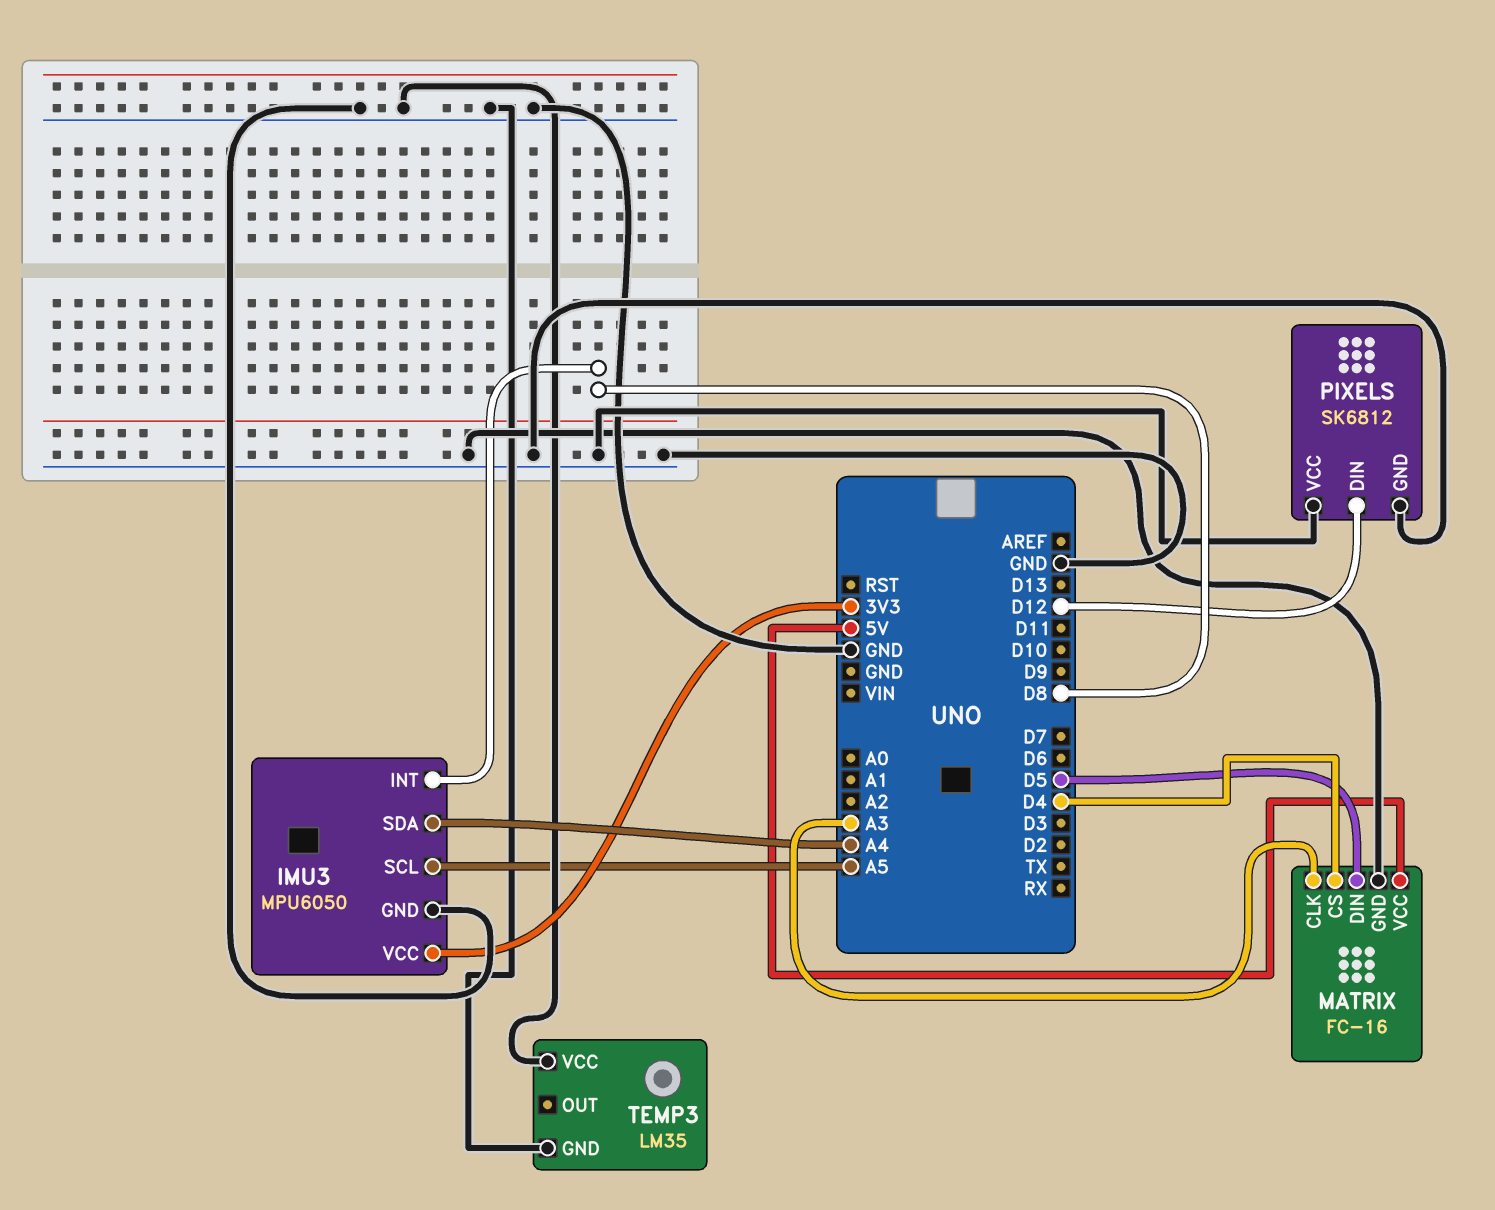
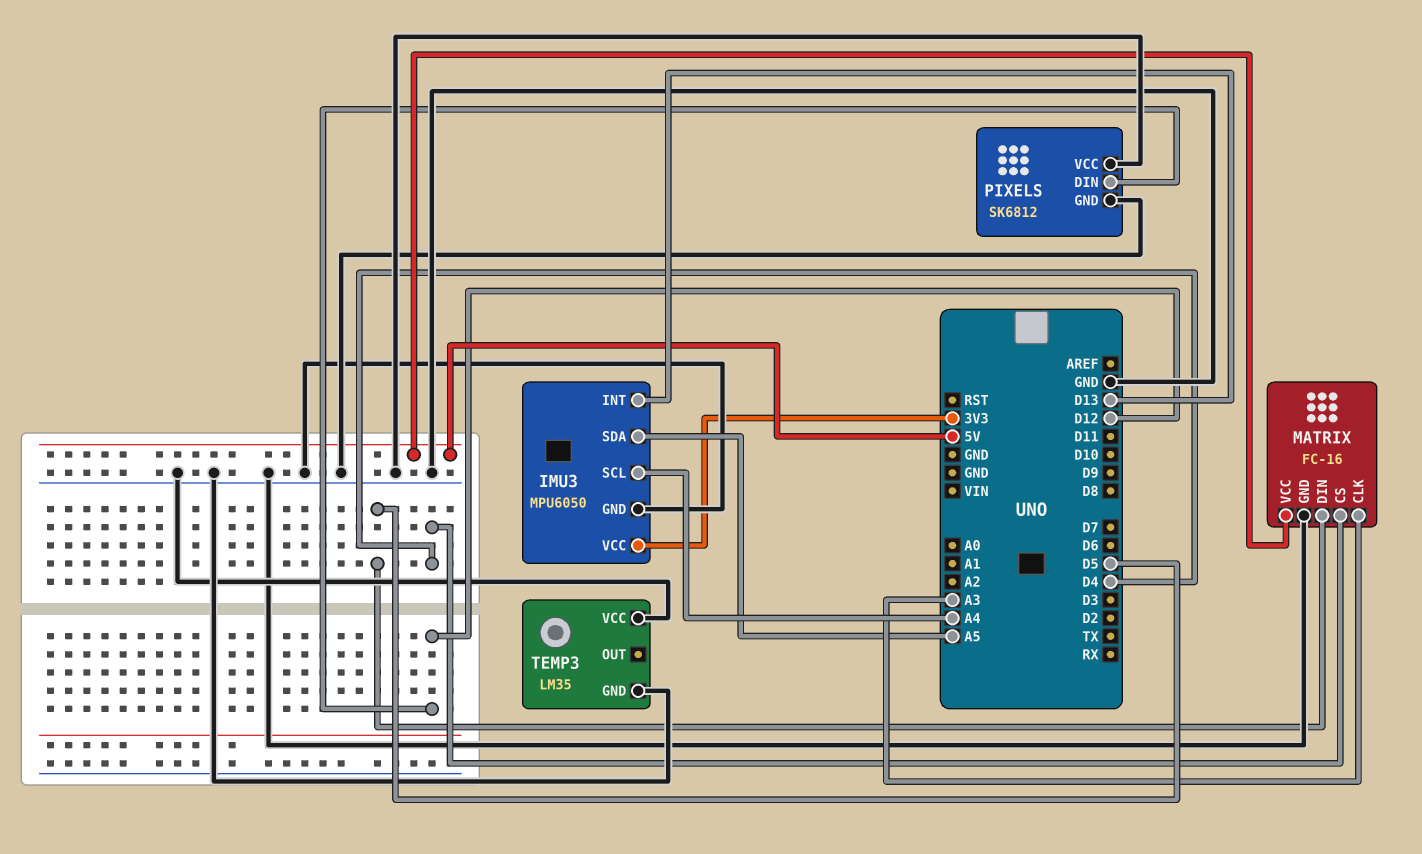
IMU3 pin INT: D8 -> D13
IMU3 pin SCL: A5 -> A4
IMU3 pin SDA: A4 -> A5

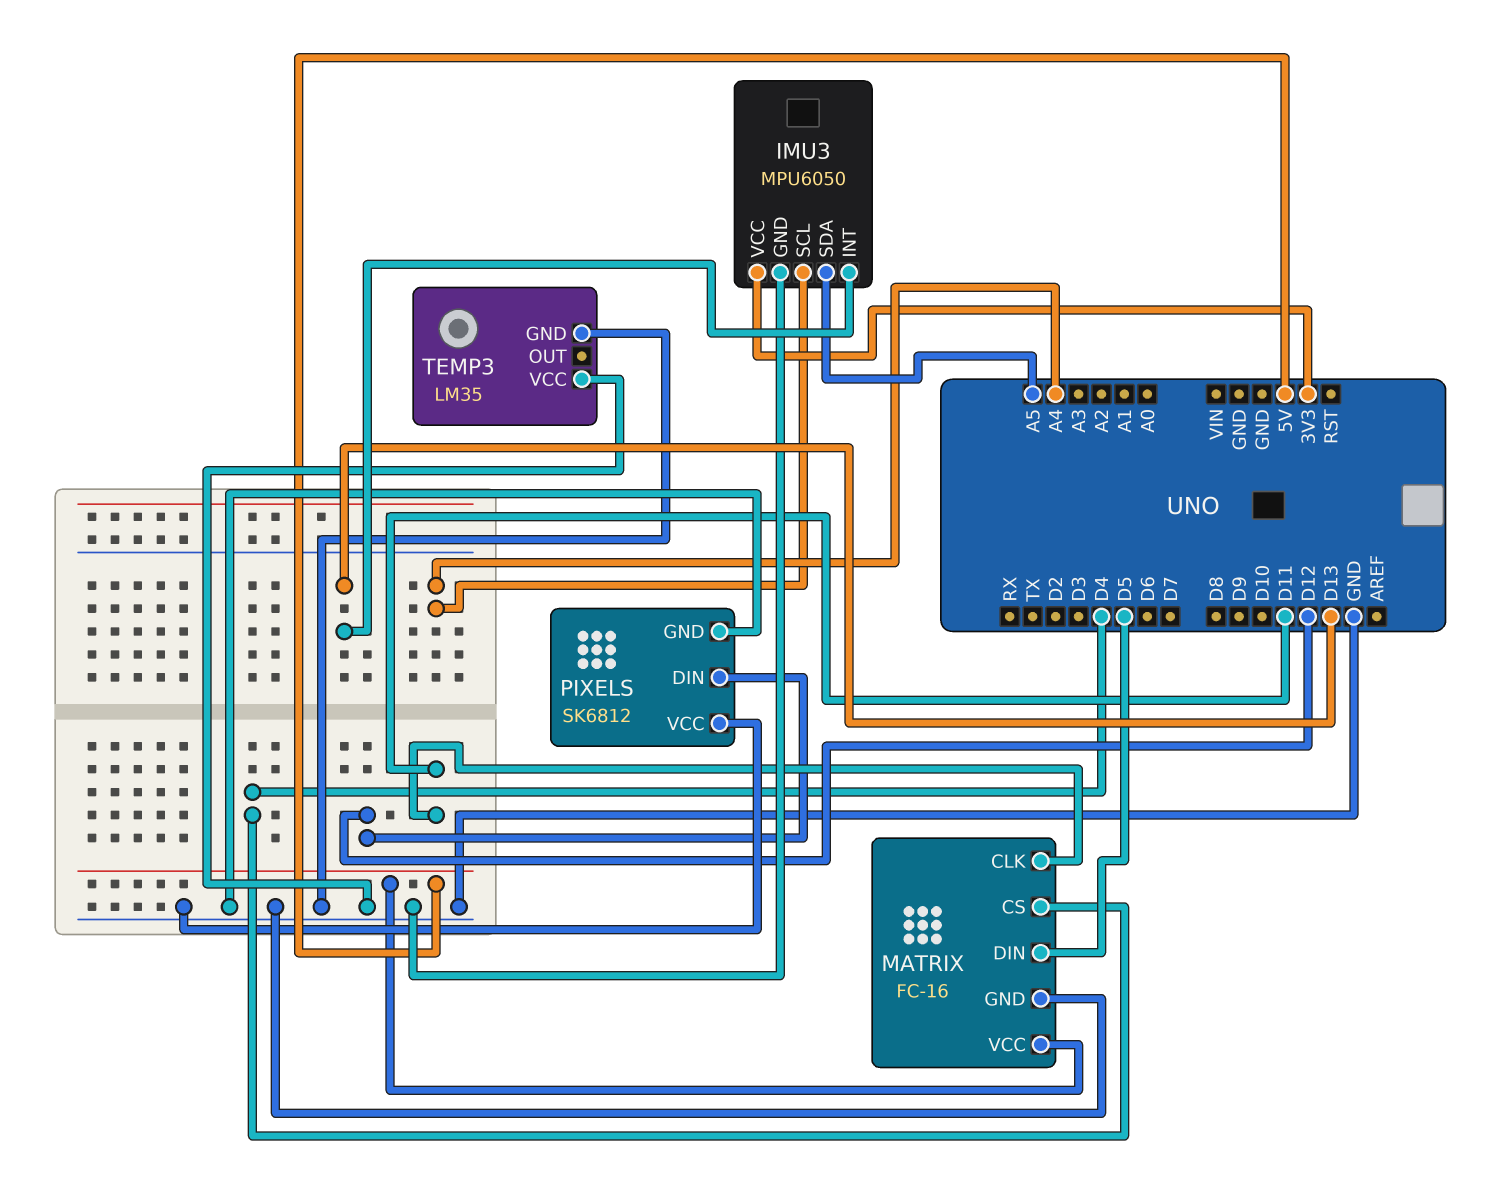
MATRIX pin CLK: A3 -> D11

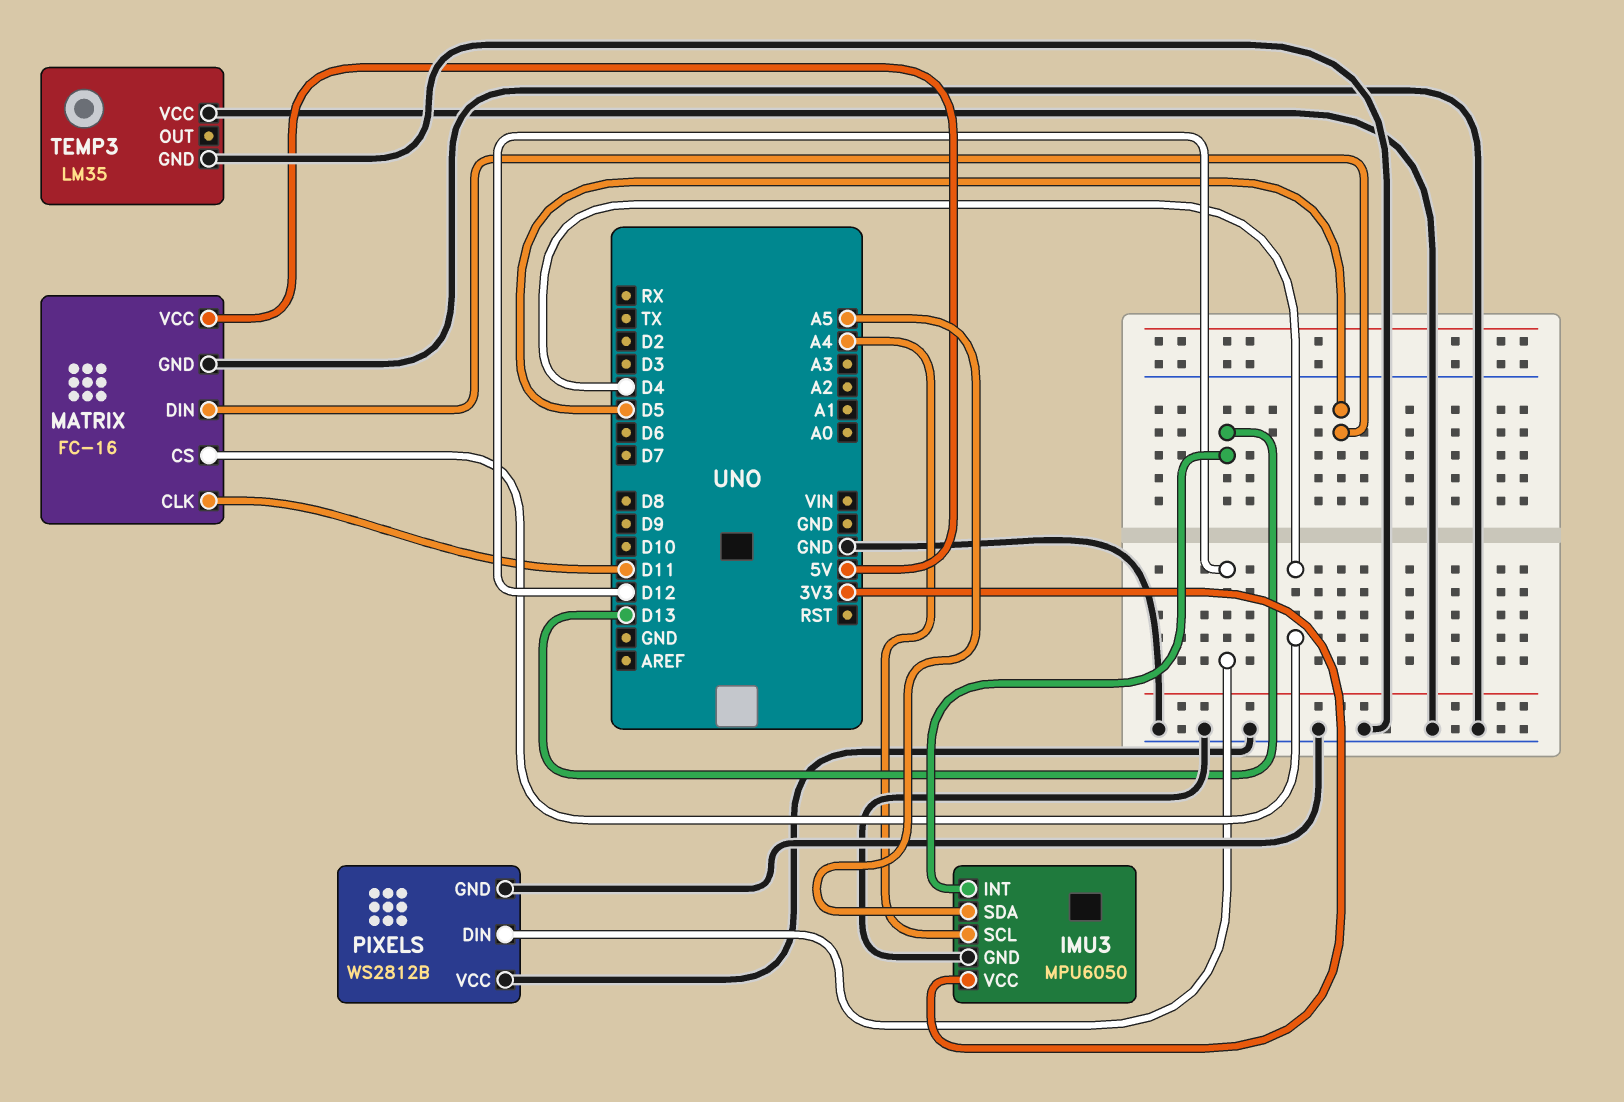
PIXELS: SK6812 -> WS2812B

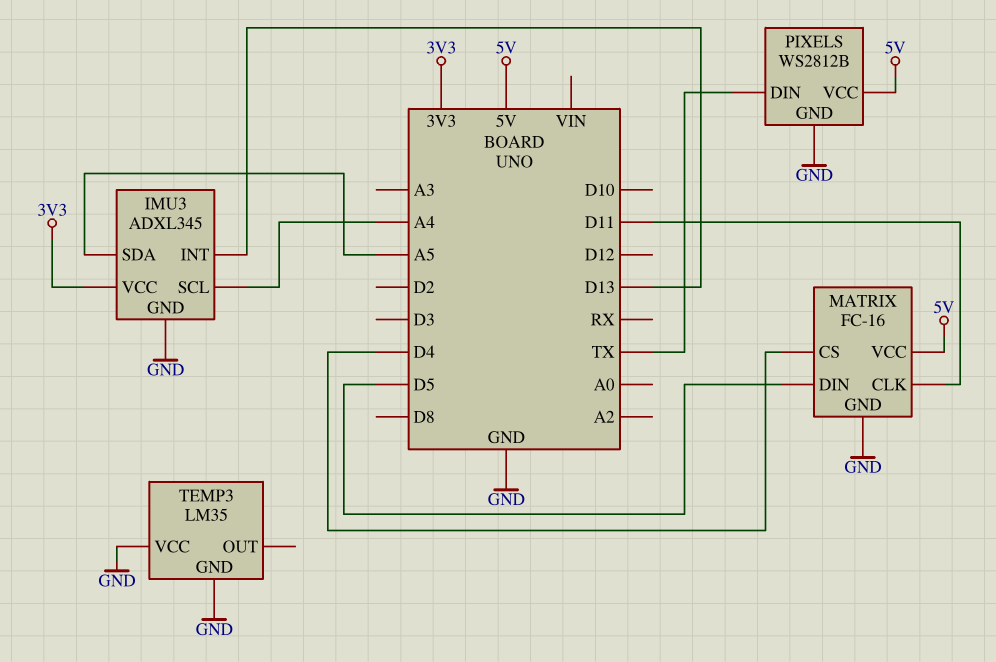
IMU3: MPU6050 -> ADXL345
PIXELS pin DIN: D12 -> TX
PIXELS pin VCC: GND -> 5V

